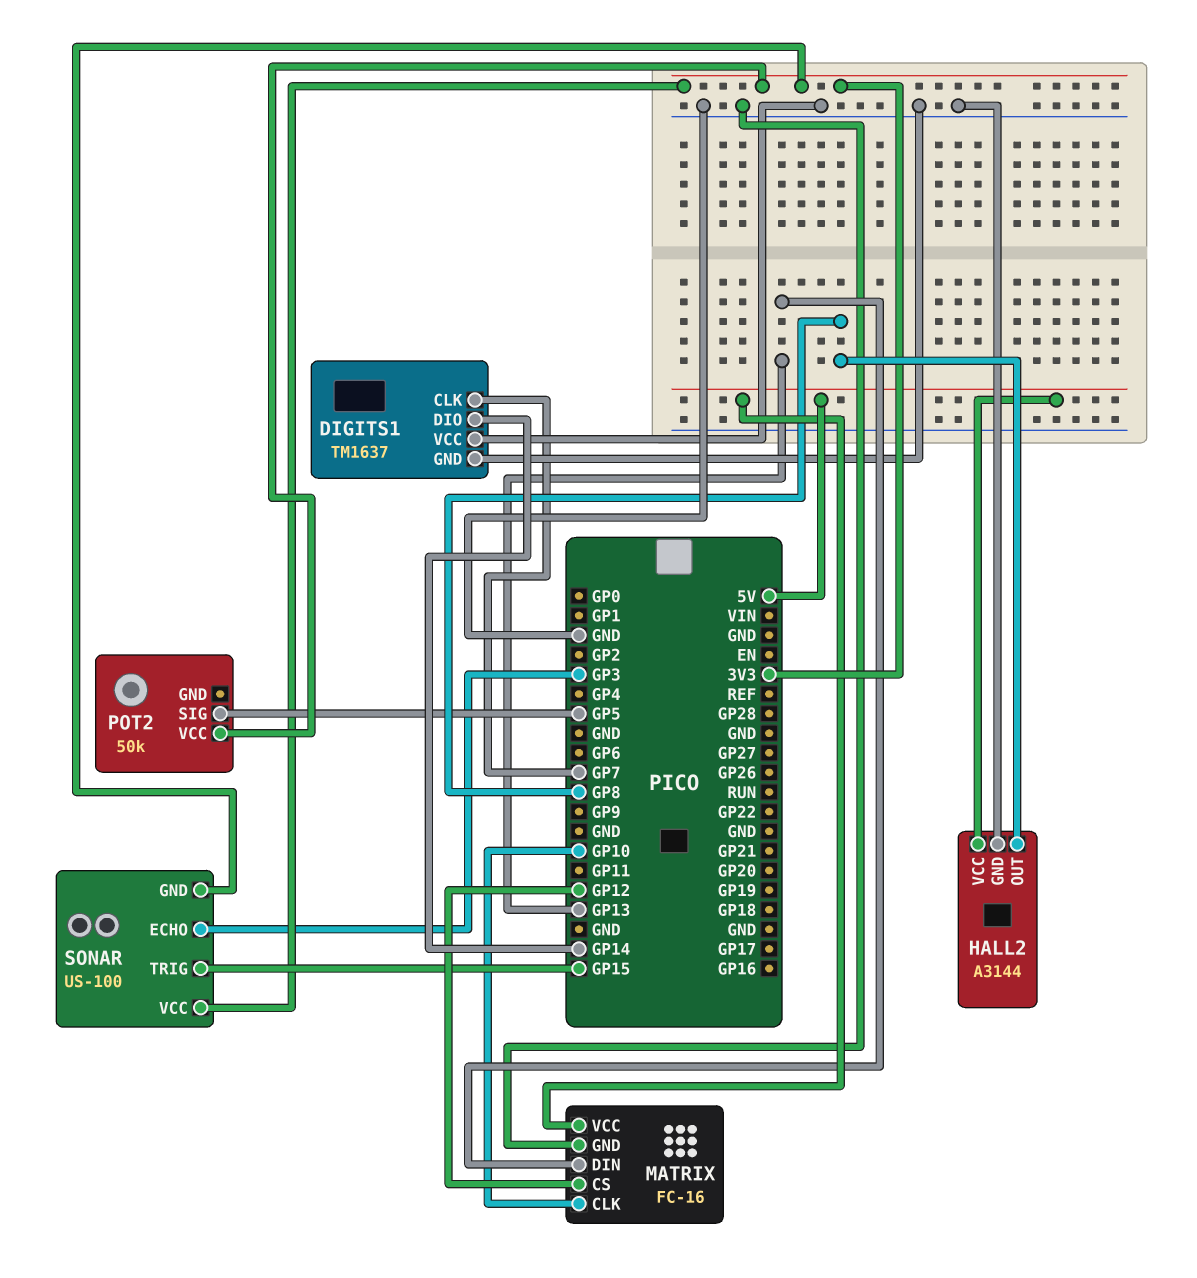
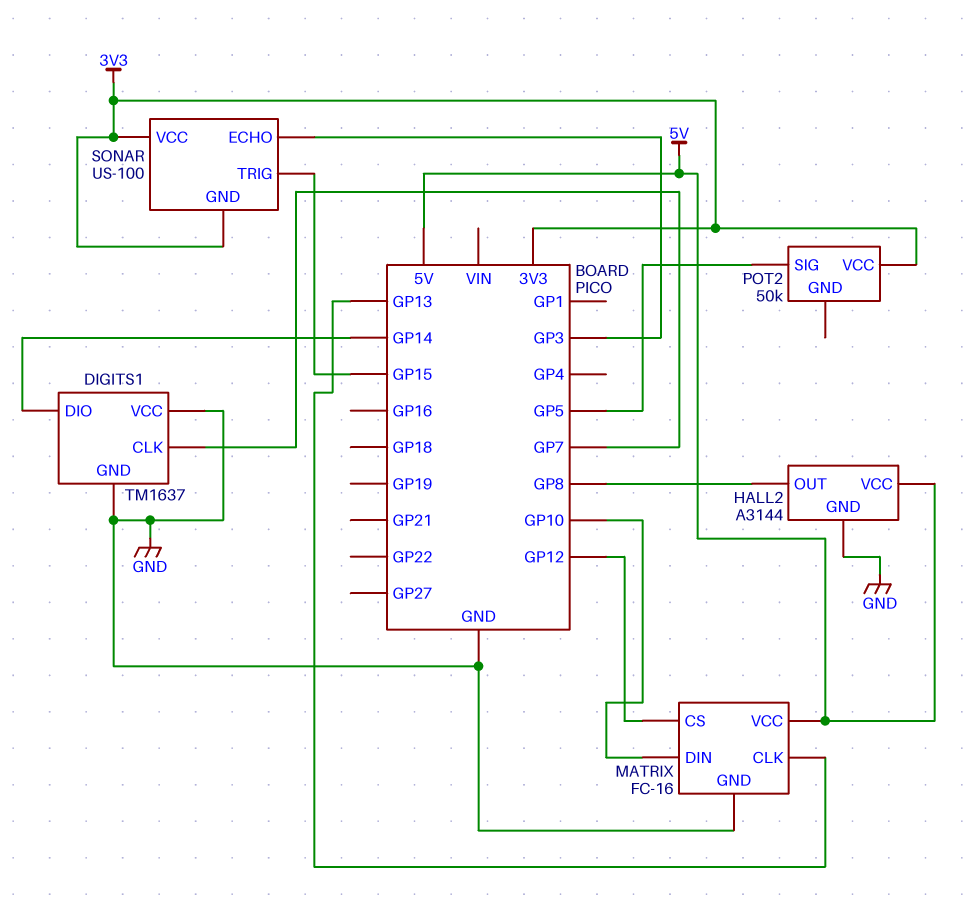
MATRIX pin CLK: GP10 -> GP13
MATRIX pin DIN: GP13 -> GP10

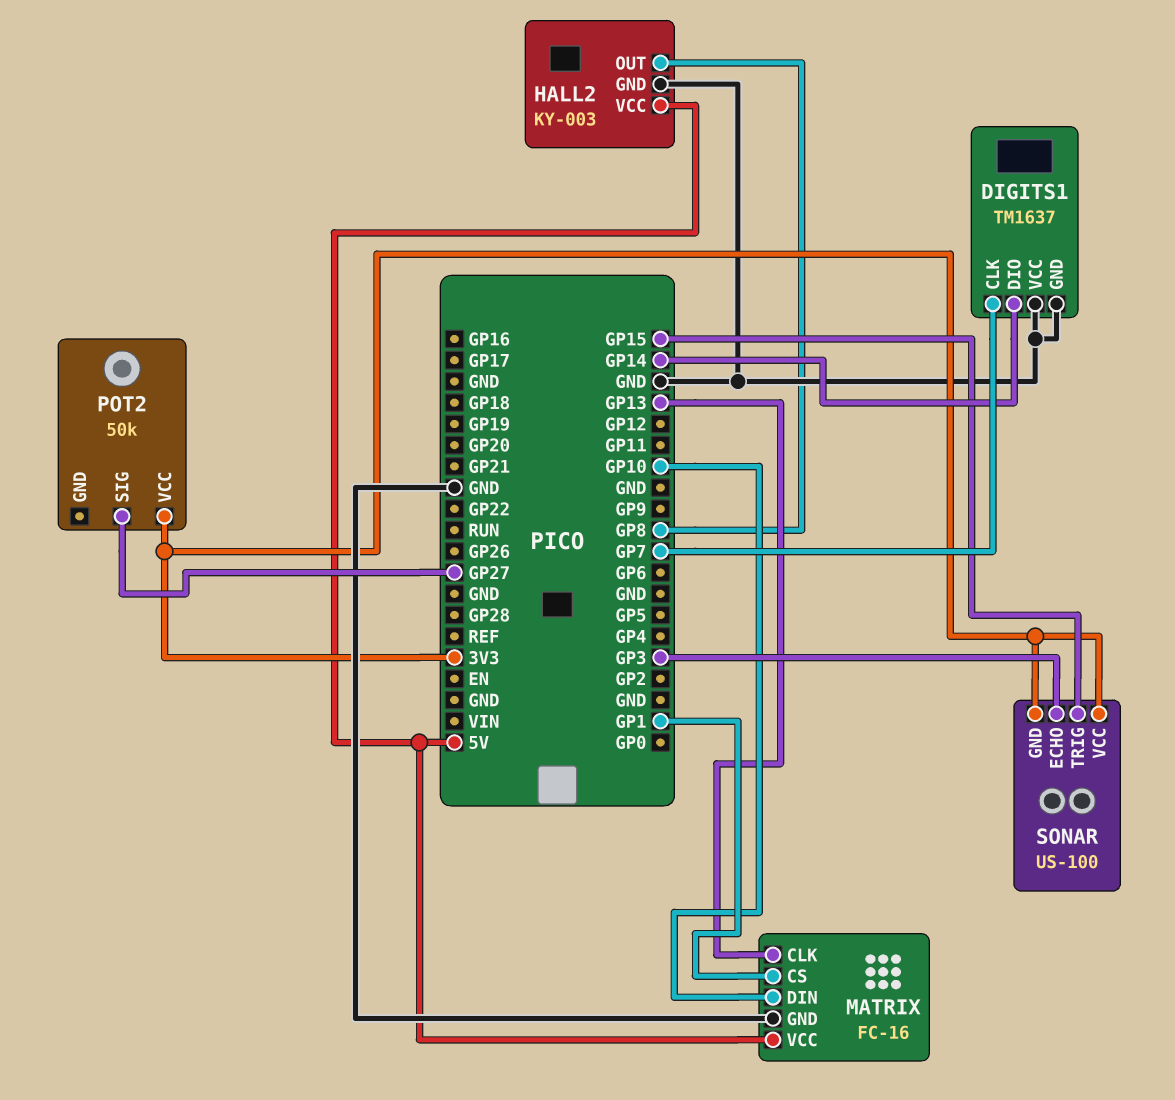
HALL2: A3144 -> KY-003
MATRIX pin CS: GP12 -> GP1
POT2 pin SIG: GP5 -> GP27

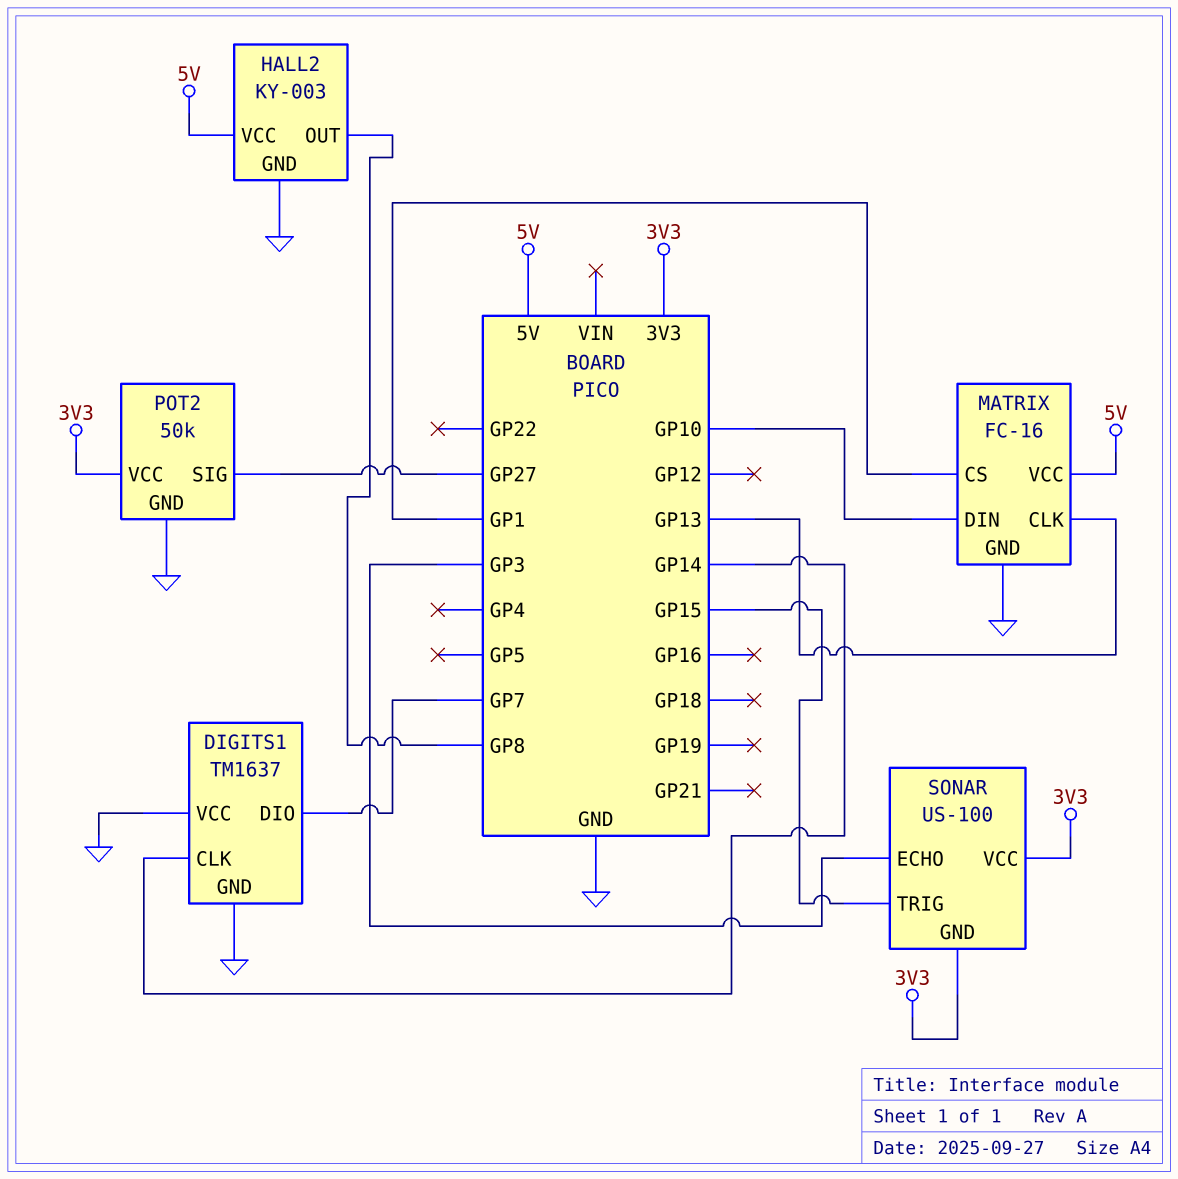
DIGITS1 pin CLK: GP7 -> GP14
DIGITS1 pin DIO: GP14 -> GP7
POT2 pin GND: none -> GND

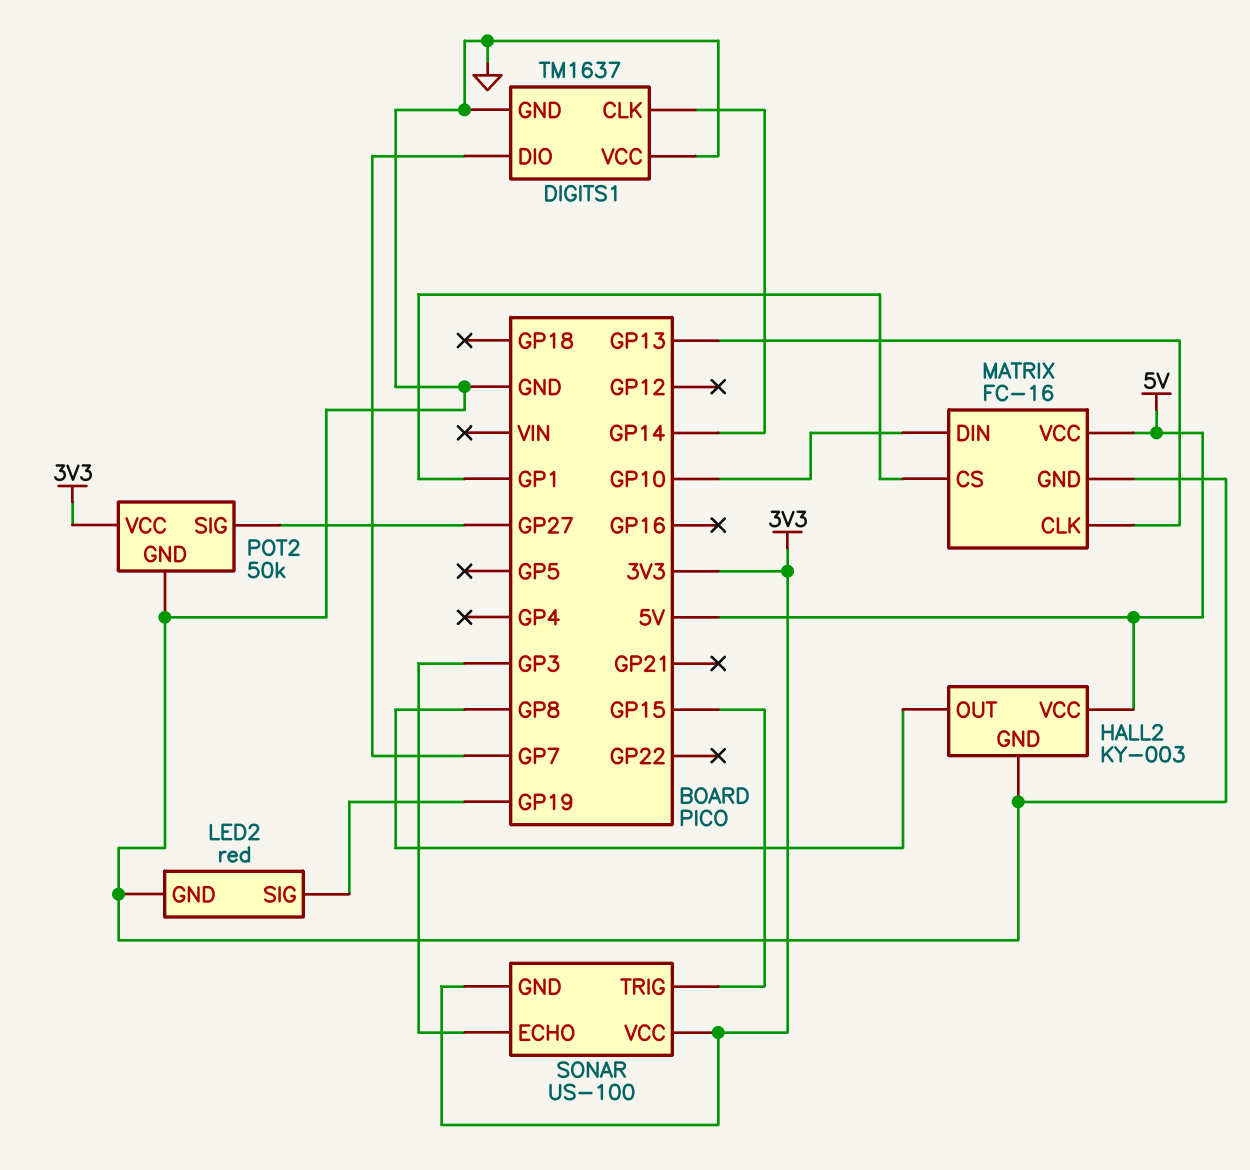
LED2: none -> red
LED2 pin GND: none -> GND
LED2 pin SIG: none -> GP19

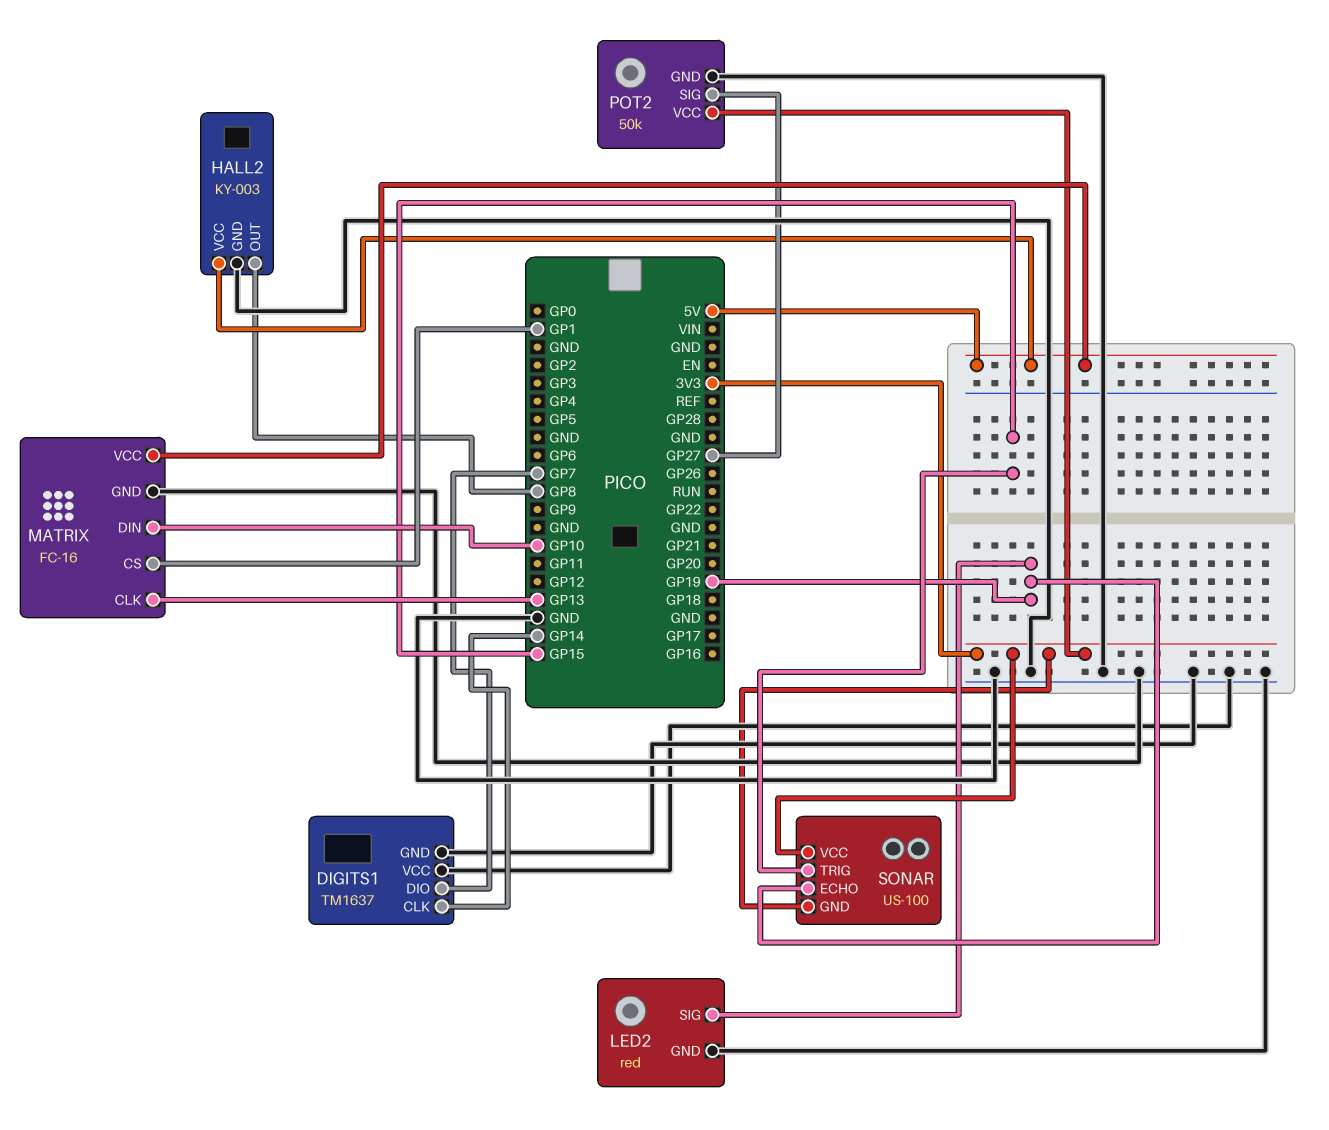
SONAR pin ECHO: GP3 -> GP19

